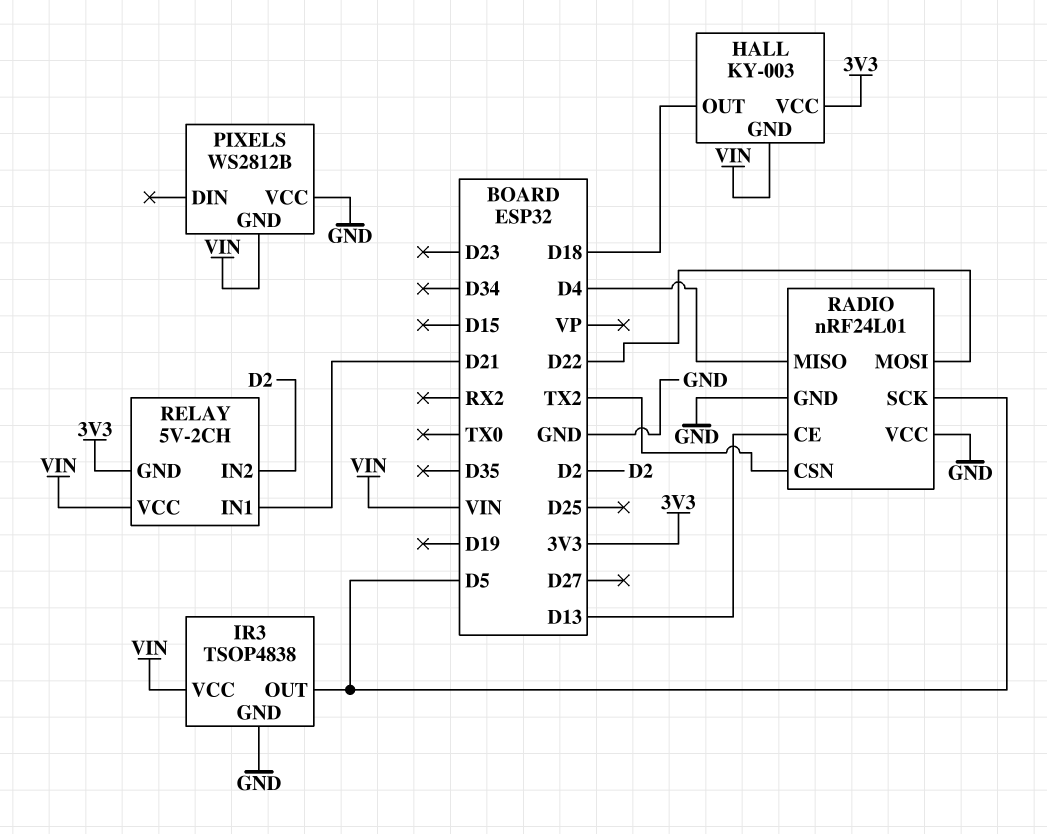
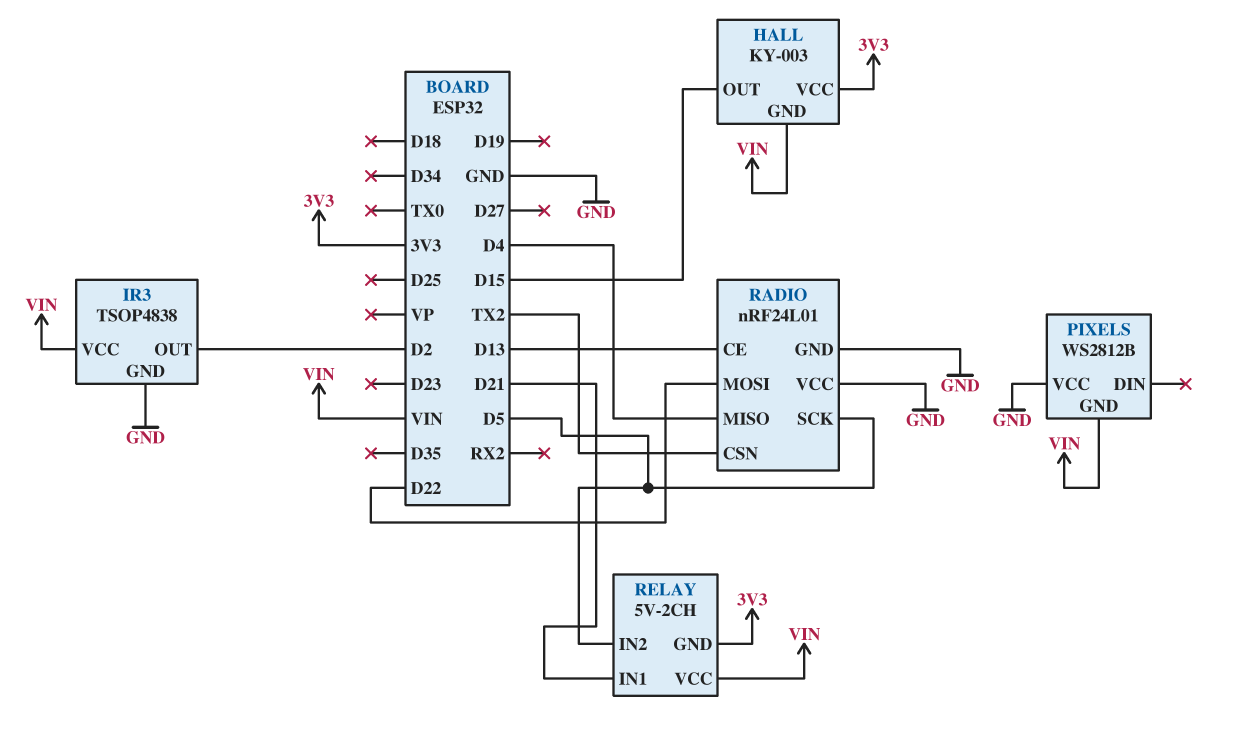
HALL pin OUT: D18 -> D15
IR3 pin OUT: D5 -> D2
RELAY pin IN2: D2 -> D5

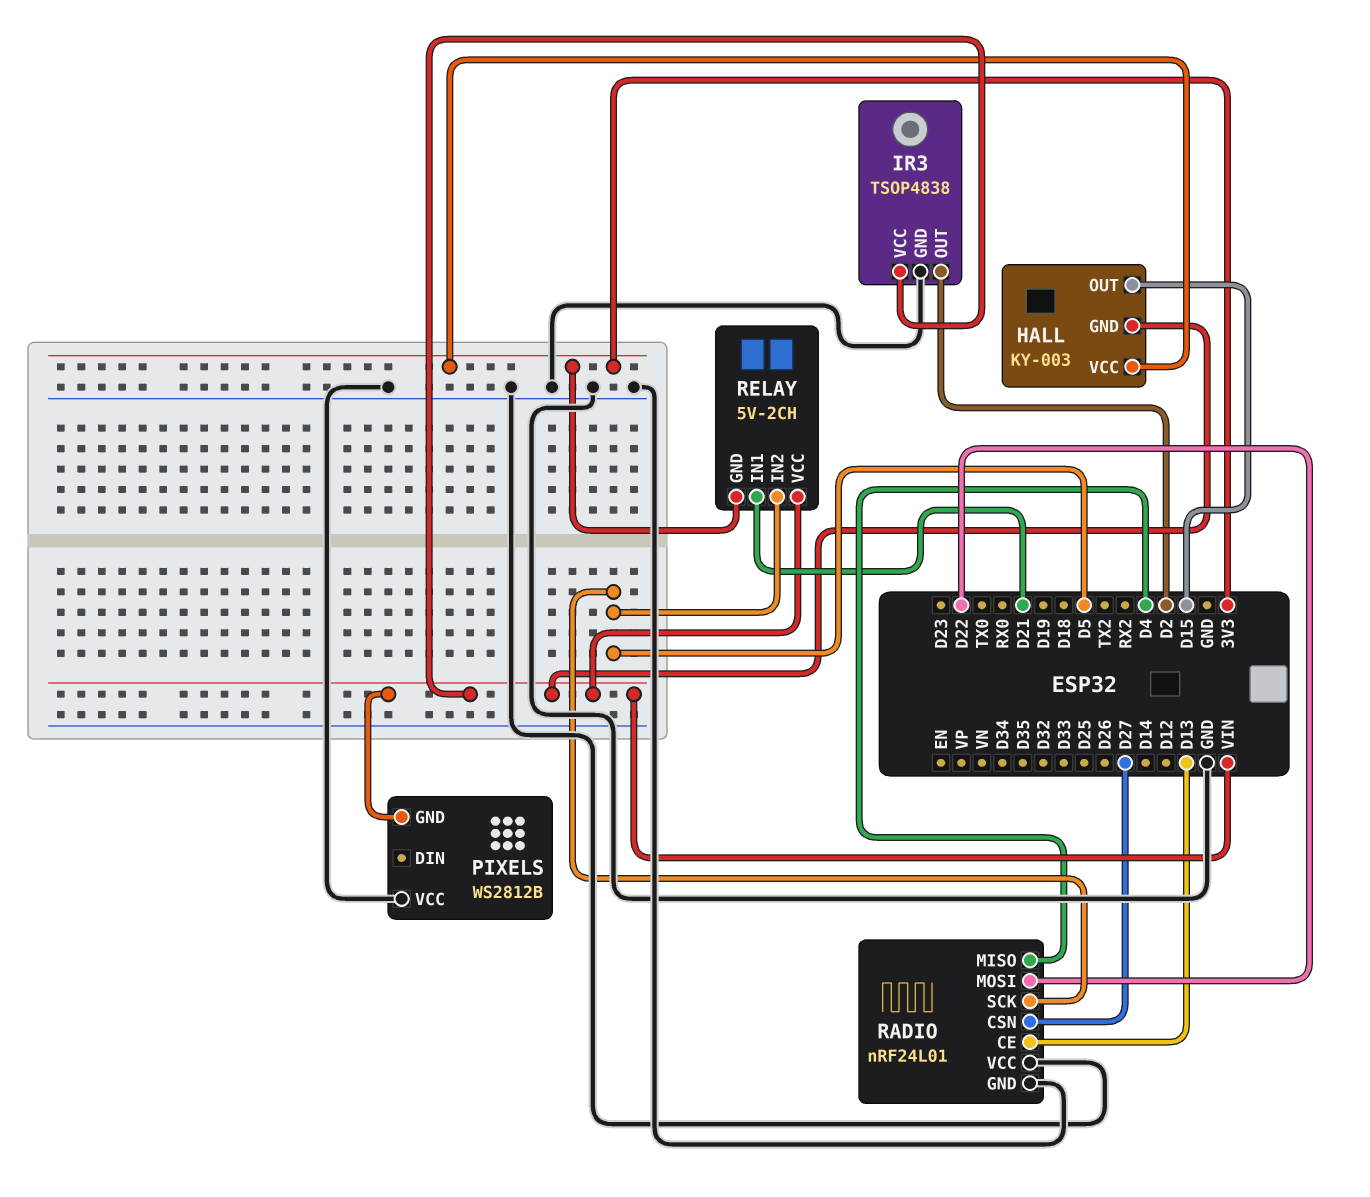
RADIO pin CSN: TX2 -> D27

